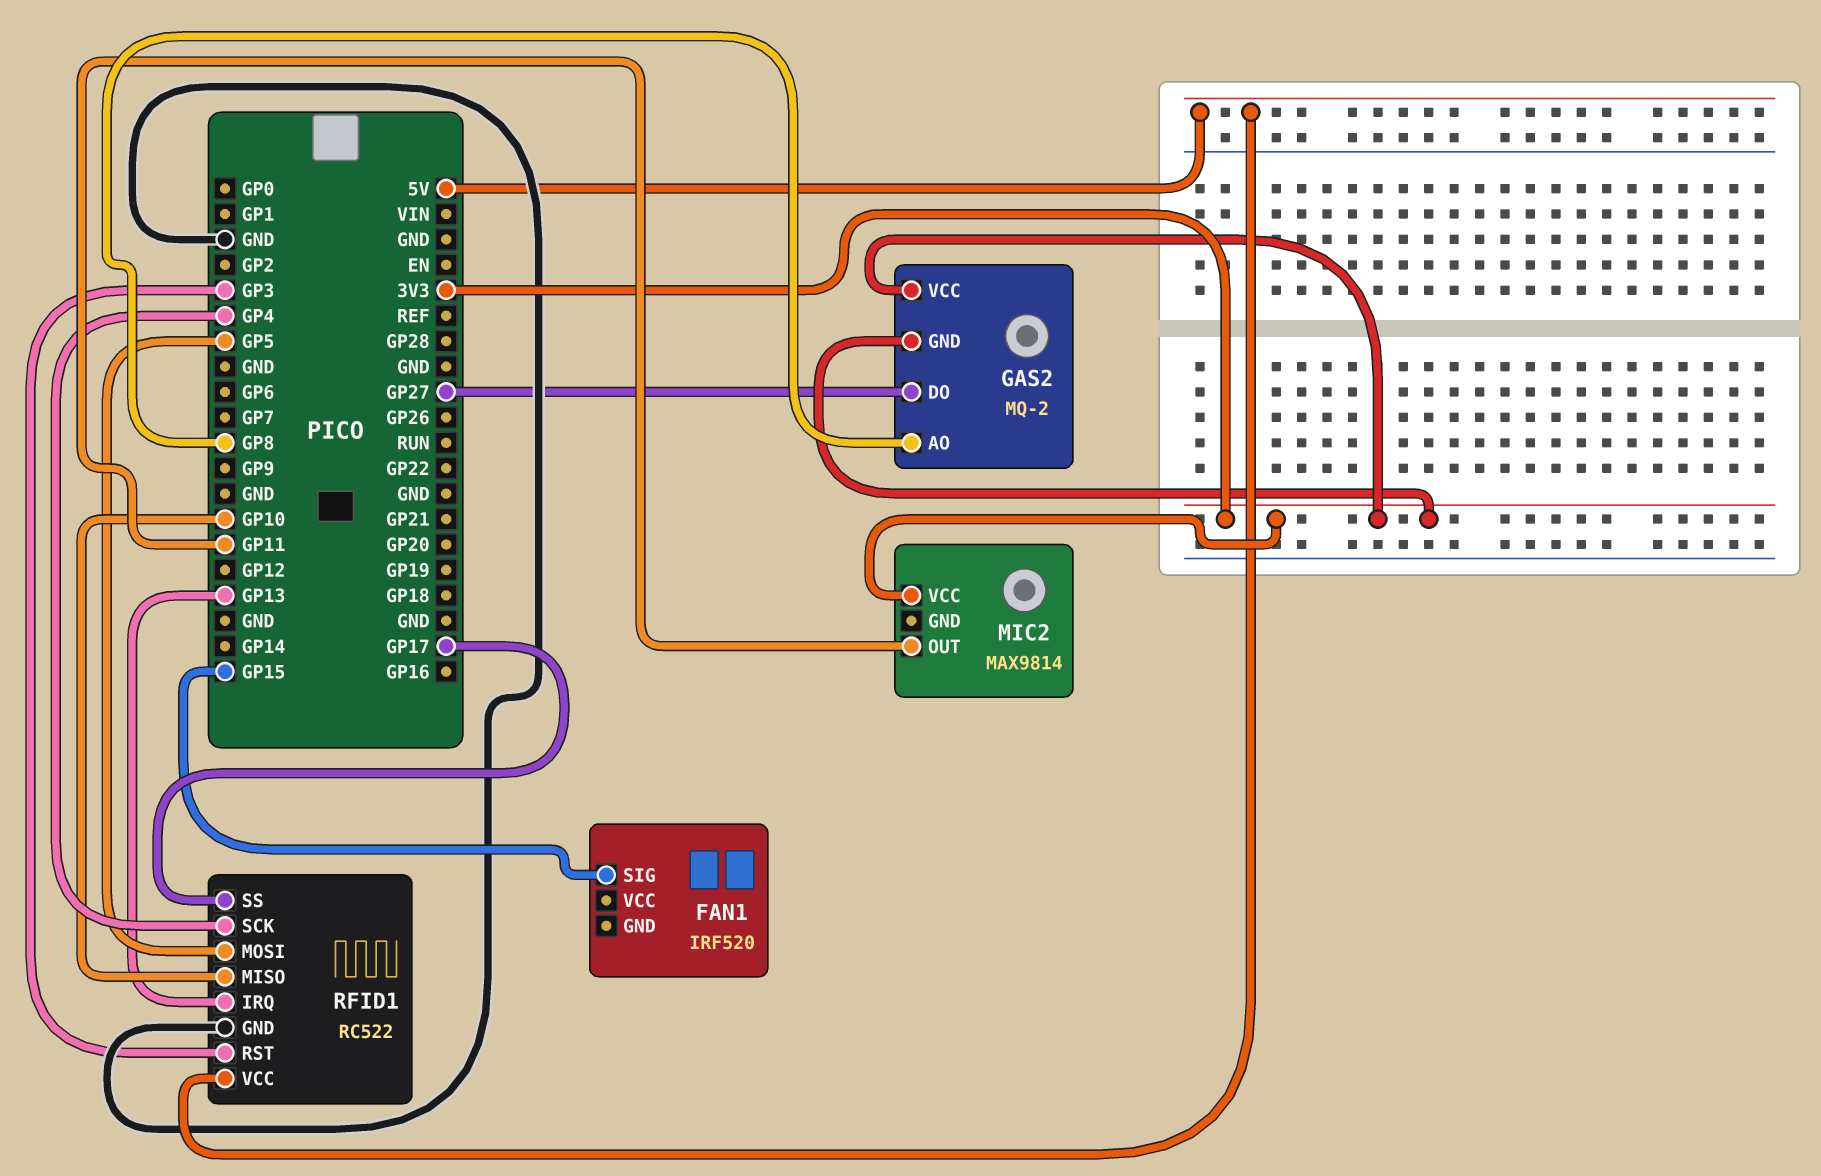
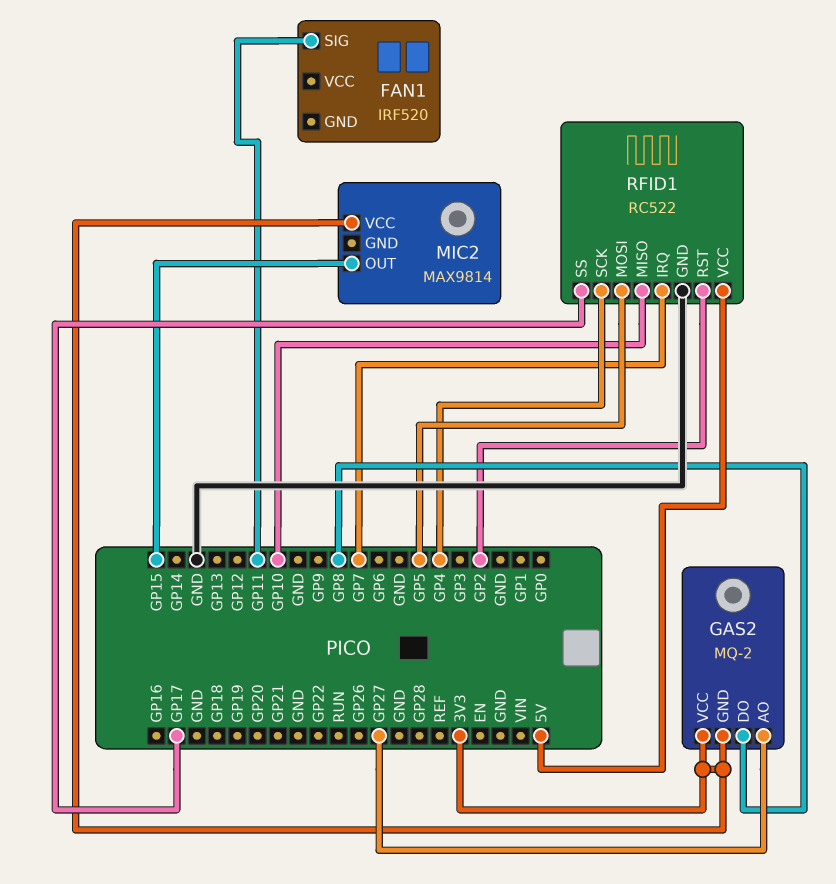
FAN1 pin SIG: GP15 -> GP11
GAS2 pin AO: GP8 -> GP27
GAS2 pin DO: GP27 -> GP8
MIC2 pin OUT: GP11 -> GP15
RFID1 pin IRQ: GP13 -> GP7
RFID1 pin RST: GP3 -> GP2

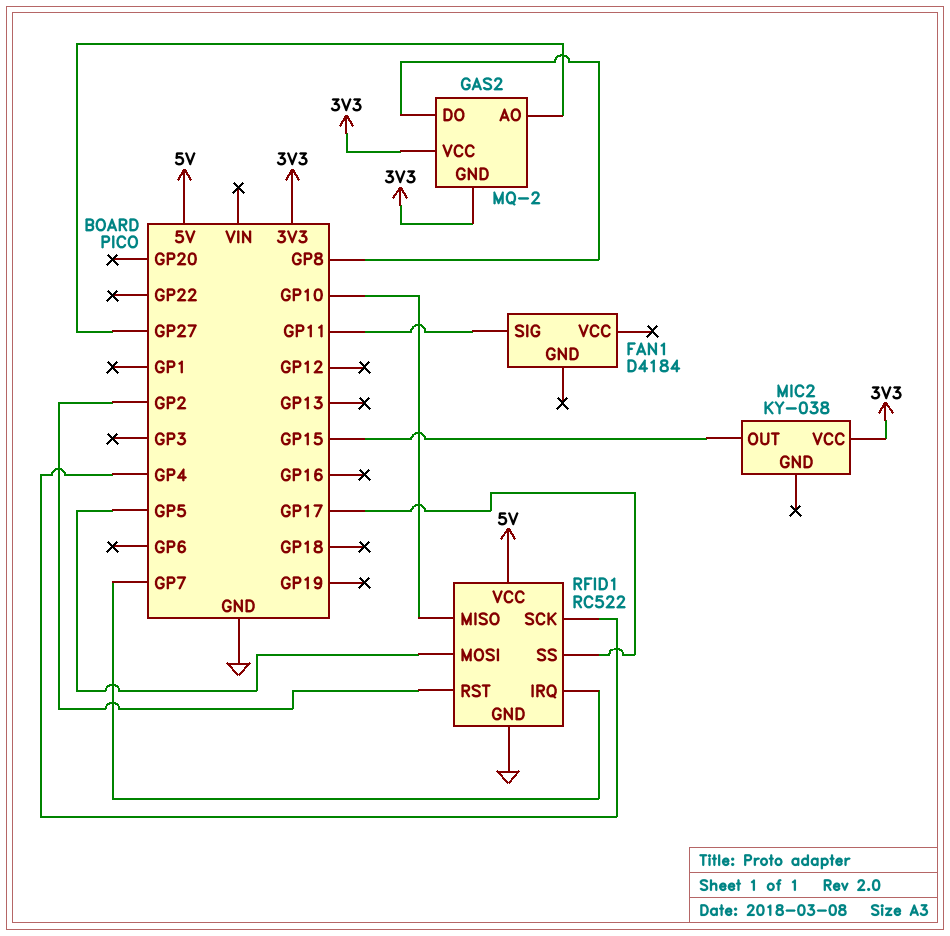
FAN1: IRF520 -> D4184
MIC2: MAX9814 -> KY-038

